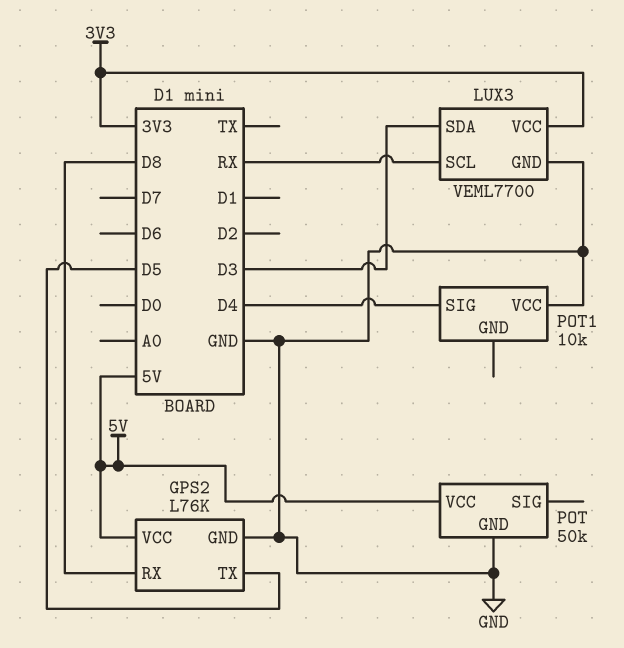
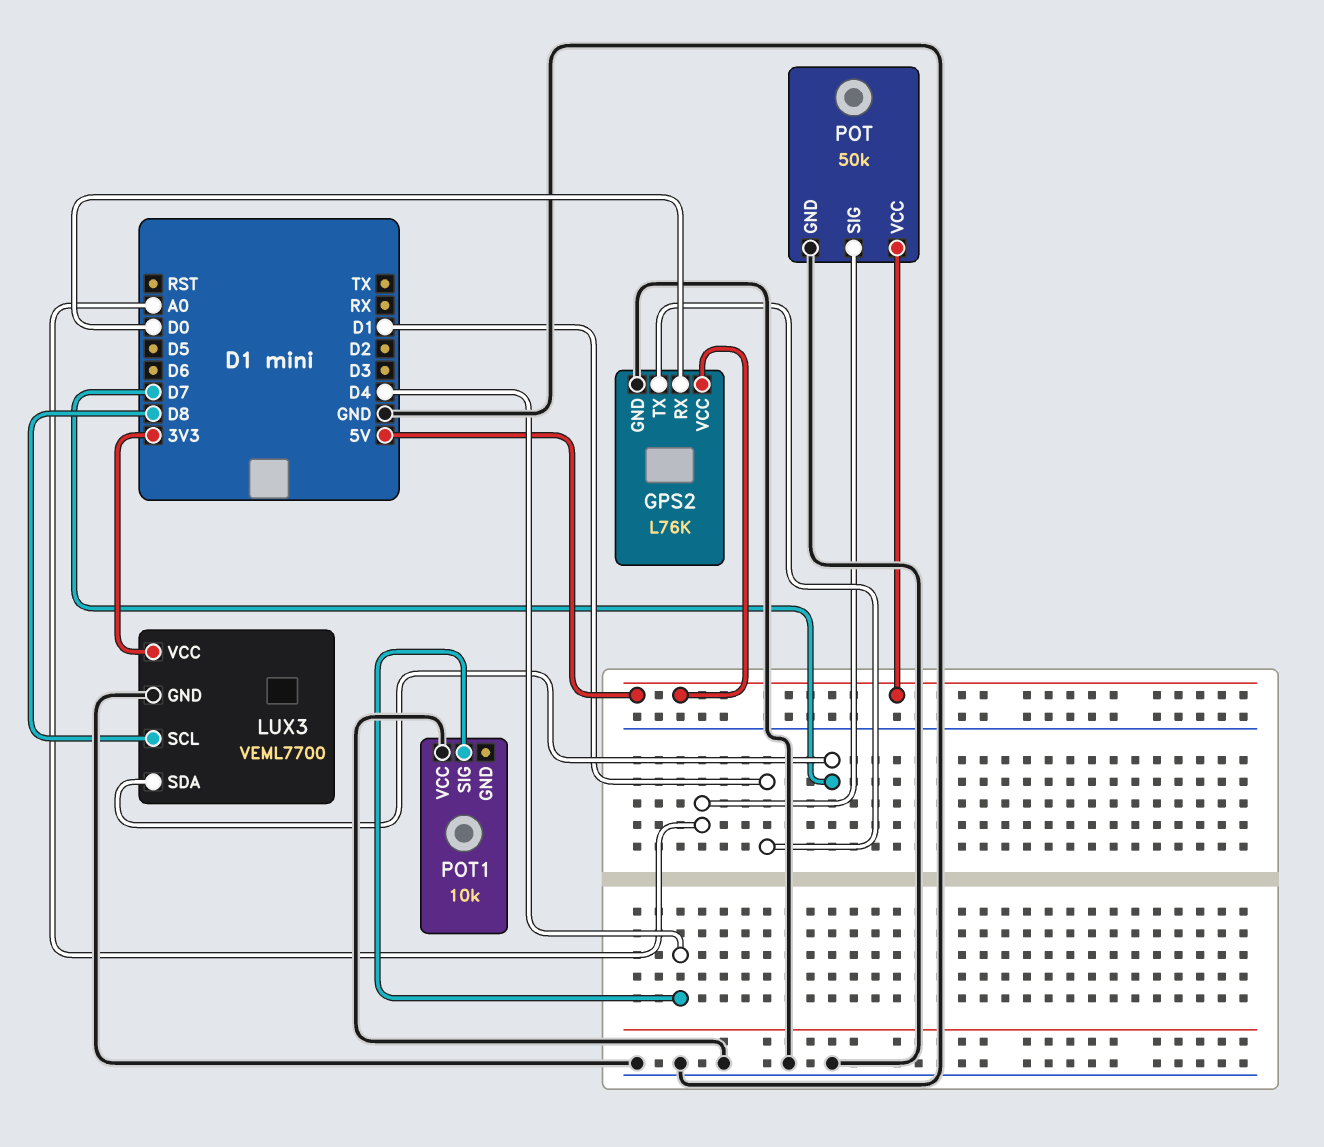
GPS2 pin RX: D8 -> D0
GPS2 pin TX: D5 -> D1
LUX3 pin SCL: RX -> D8
LUX3 pin SDA: D3 -> D7
POT pin SIG: none -> A0

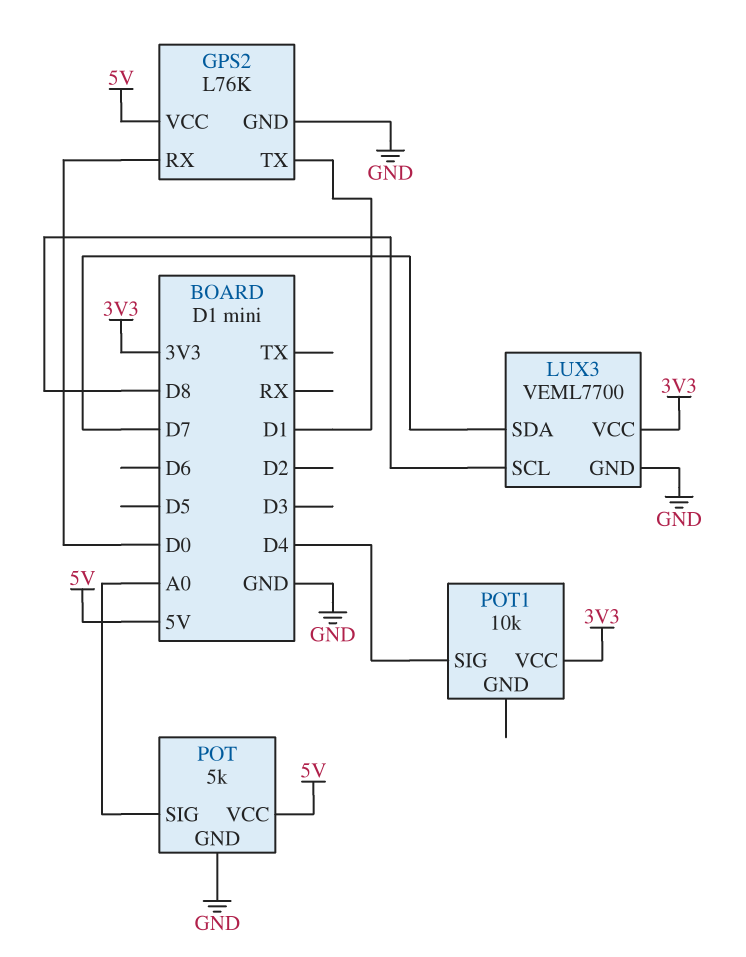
POT: 50k -> 5k
POT1 pin VCC: GND -> 3V3

